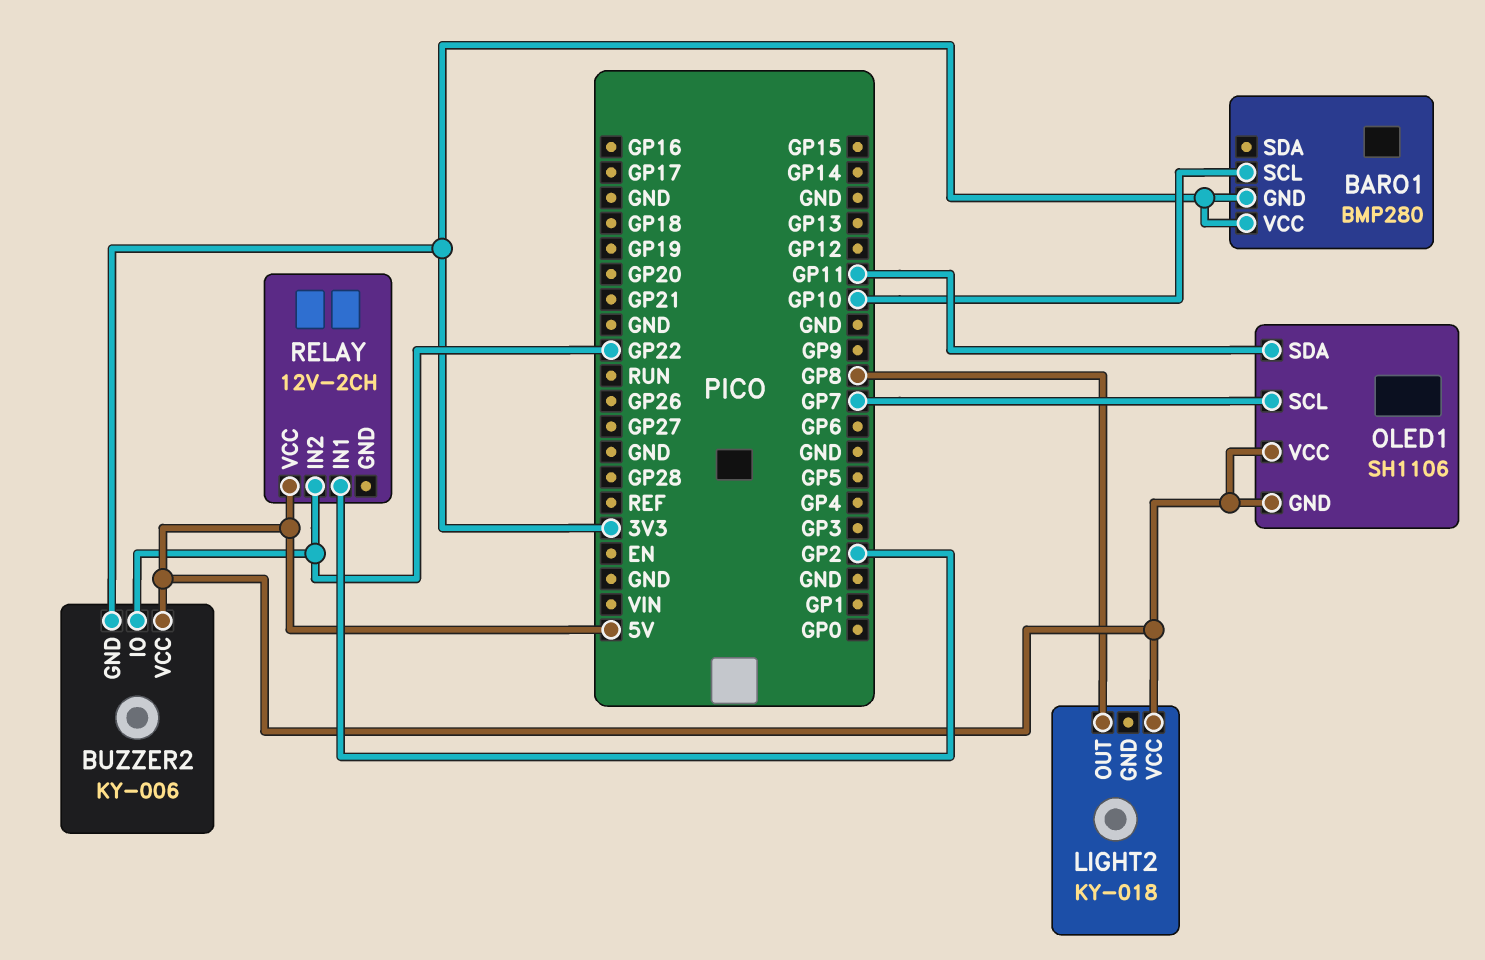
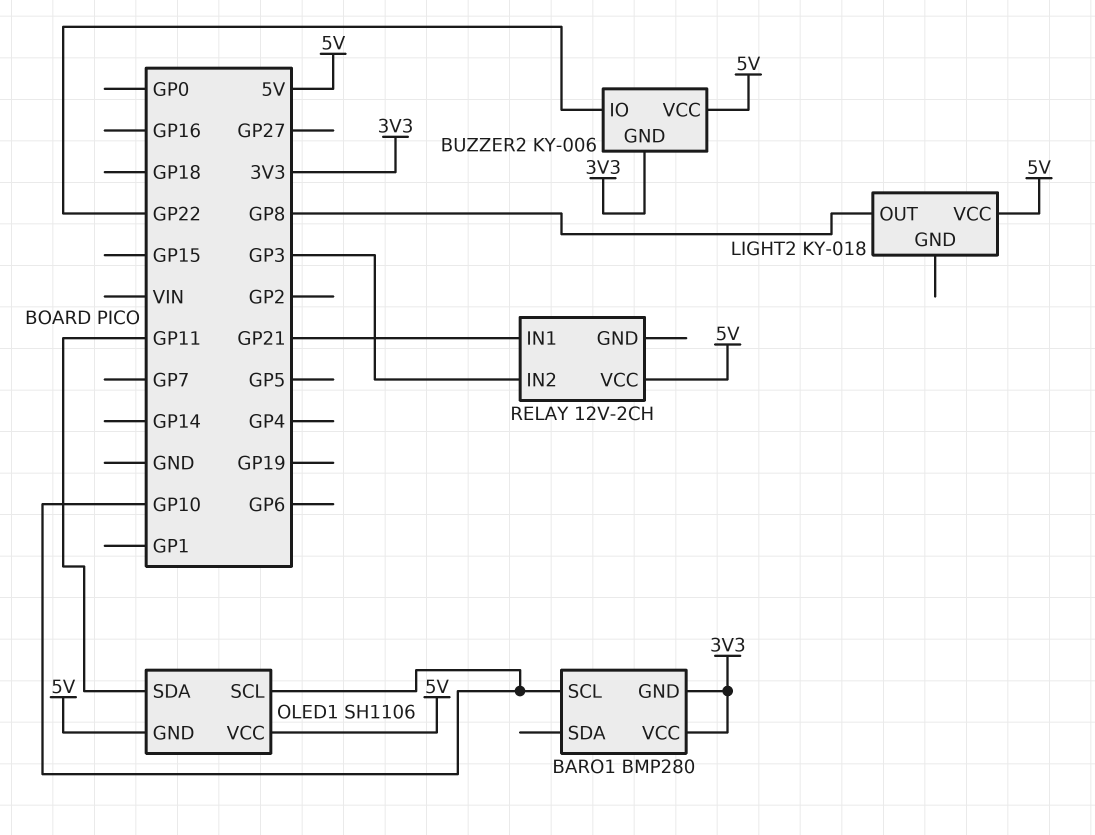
OLED1 pin SCL: GP7 -> GP10
RELAY pin IN1: GP2 -> GP21
RELAY pin IN2: GP22 -> GP3

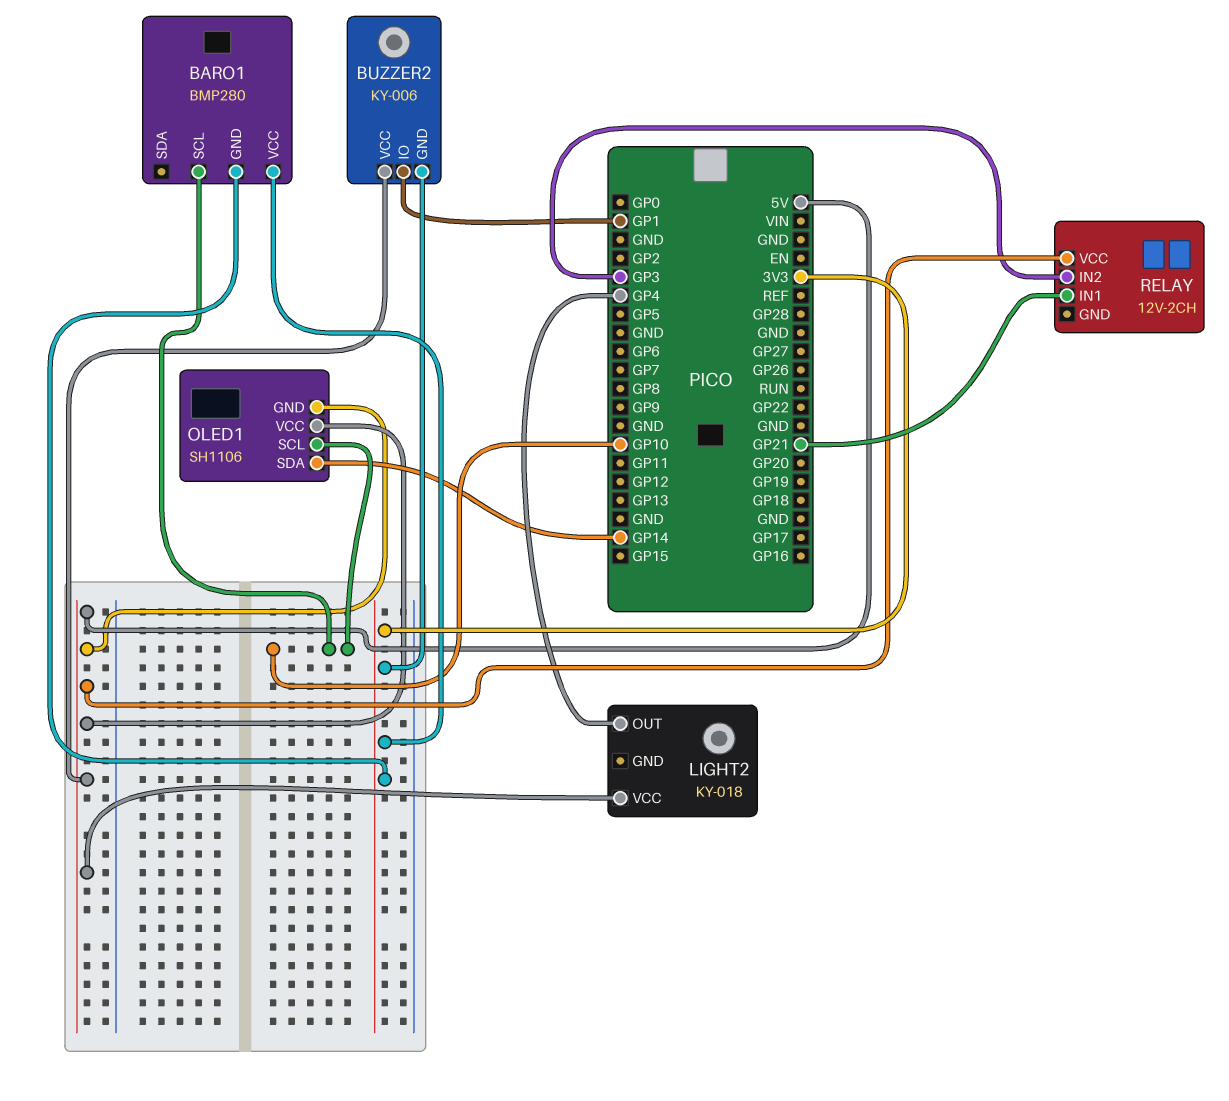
BUZZER2 pin IO: GP22 -> GP1
LIGHT2 pin OUT: GP8 -> GP4
OLED1 pin SDA: GP11 -> GP14

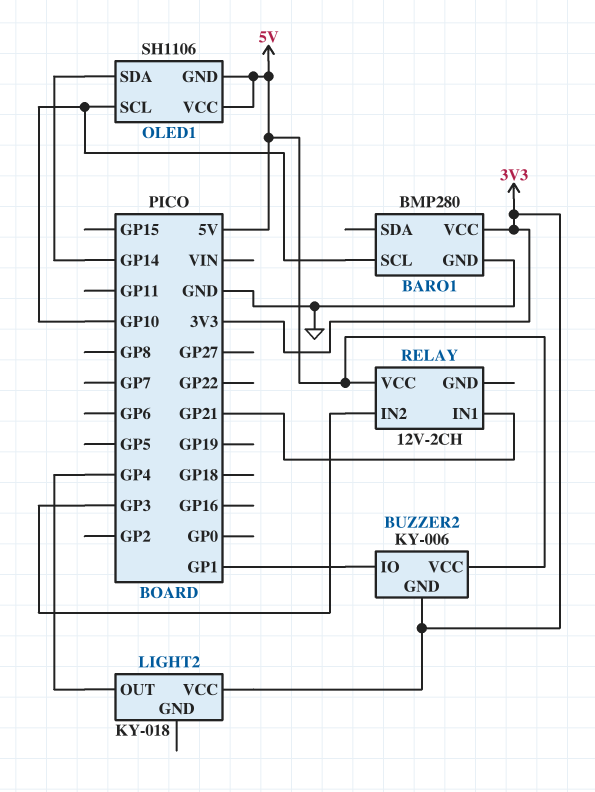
BARO1 pin GND: 3V3 -> GND
LIGHT2 pin VCC: 5V -> 3V3

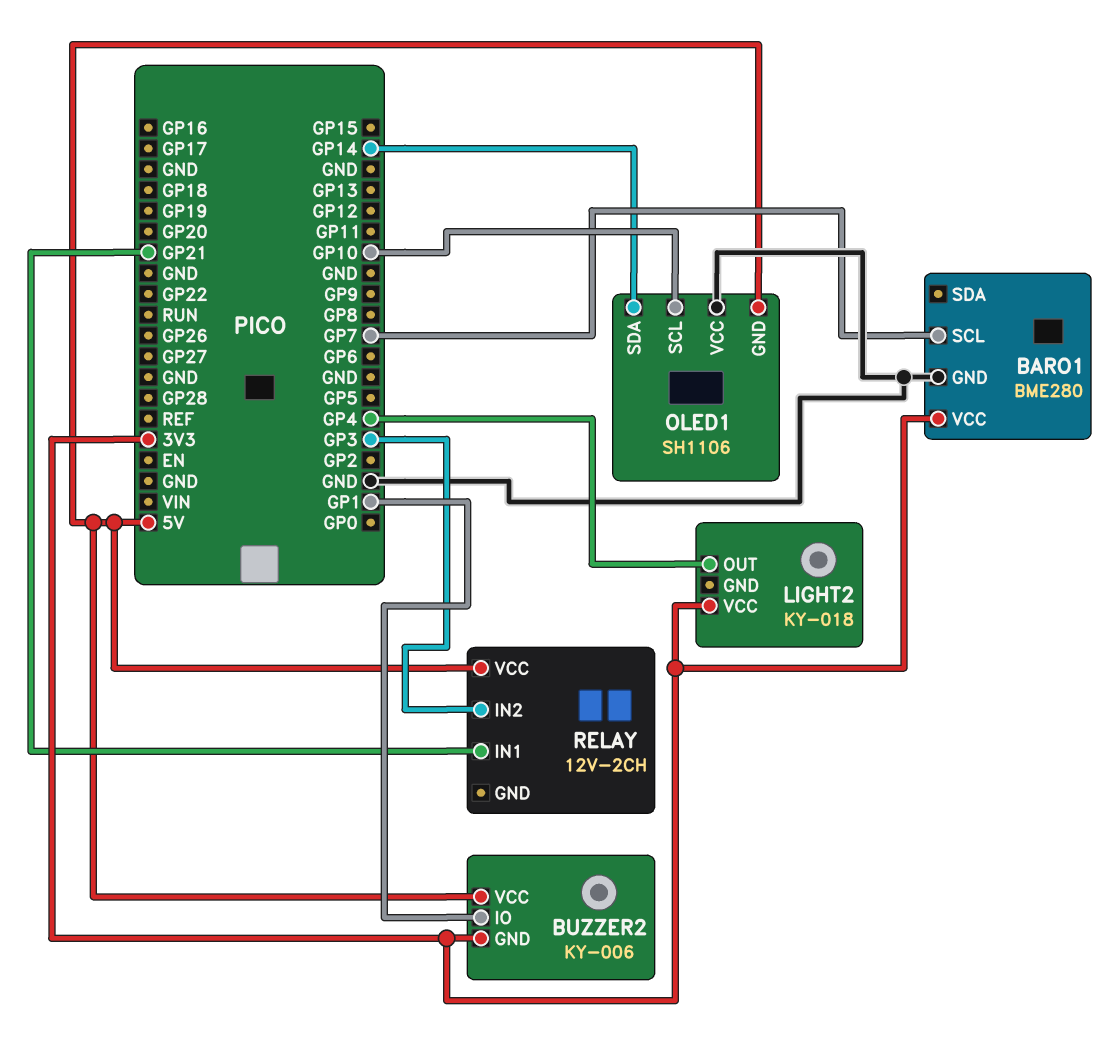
BARO1: BMP280 -> BME280
BARO1 pin SCL: GP10 -> GP7
OLED1 pin VCC: 5V -> GND

